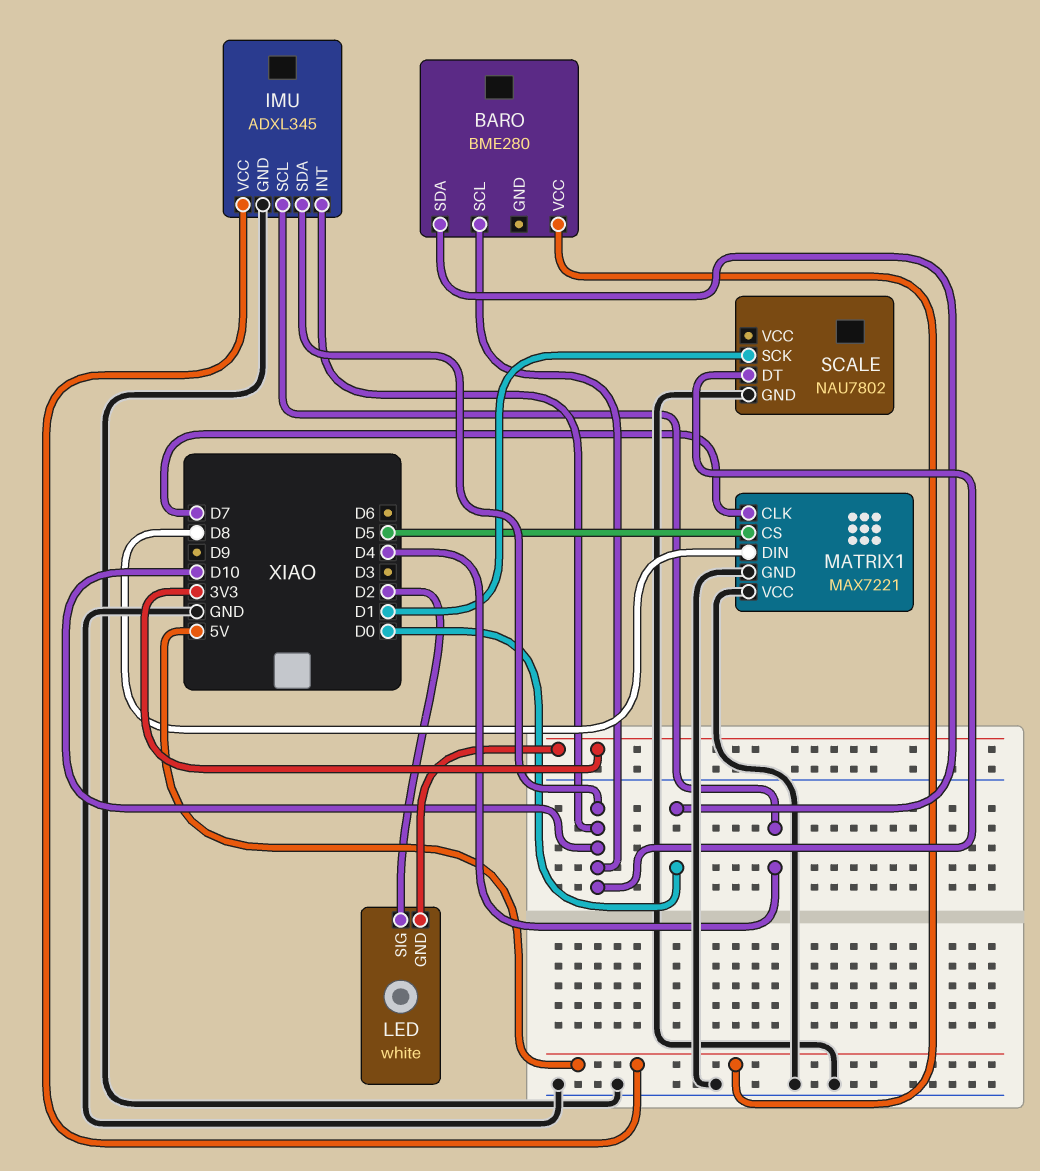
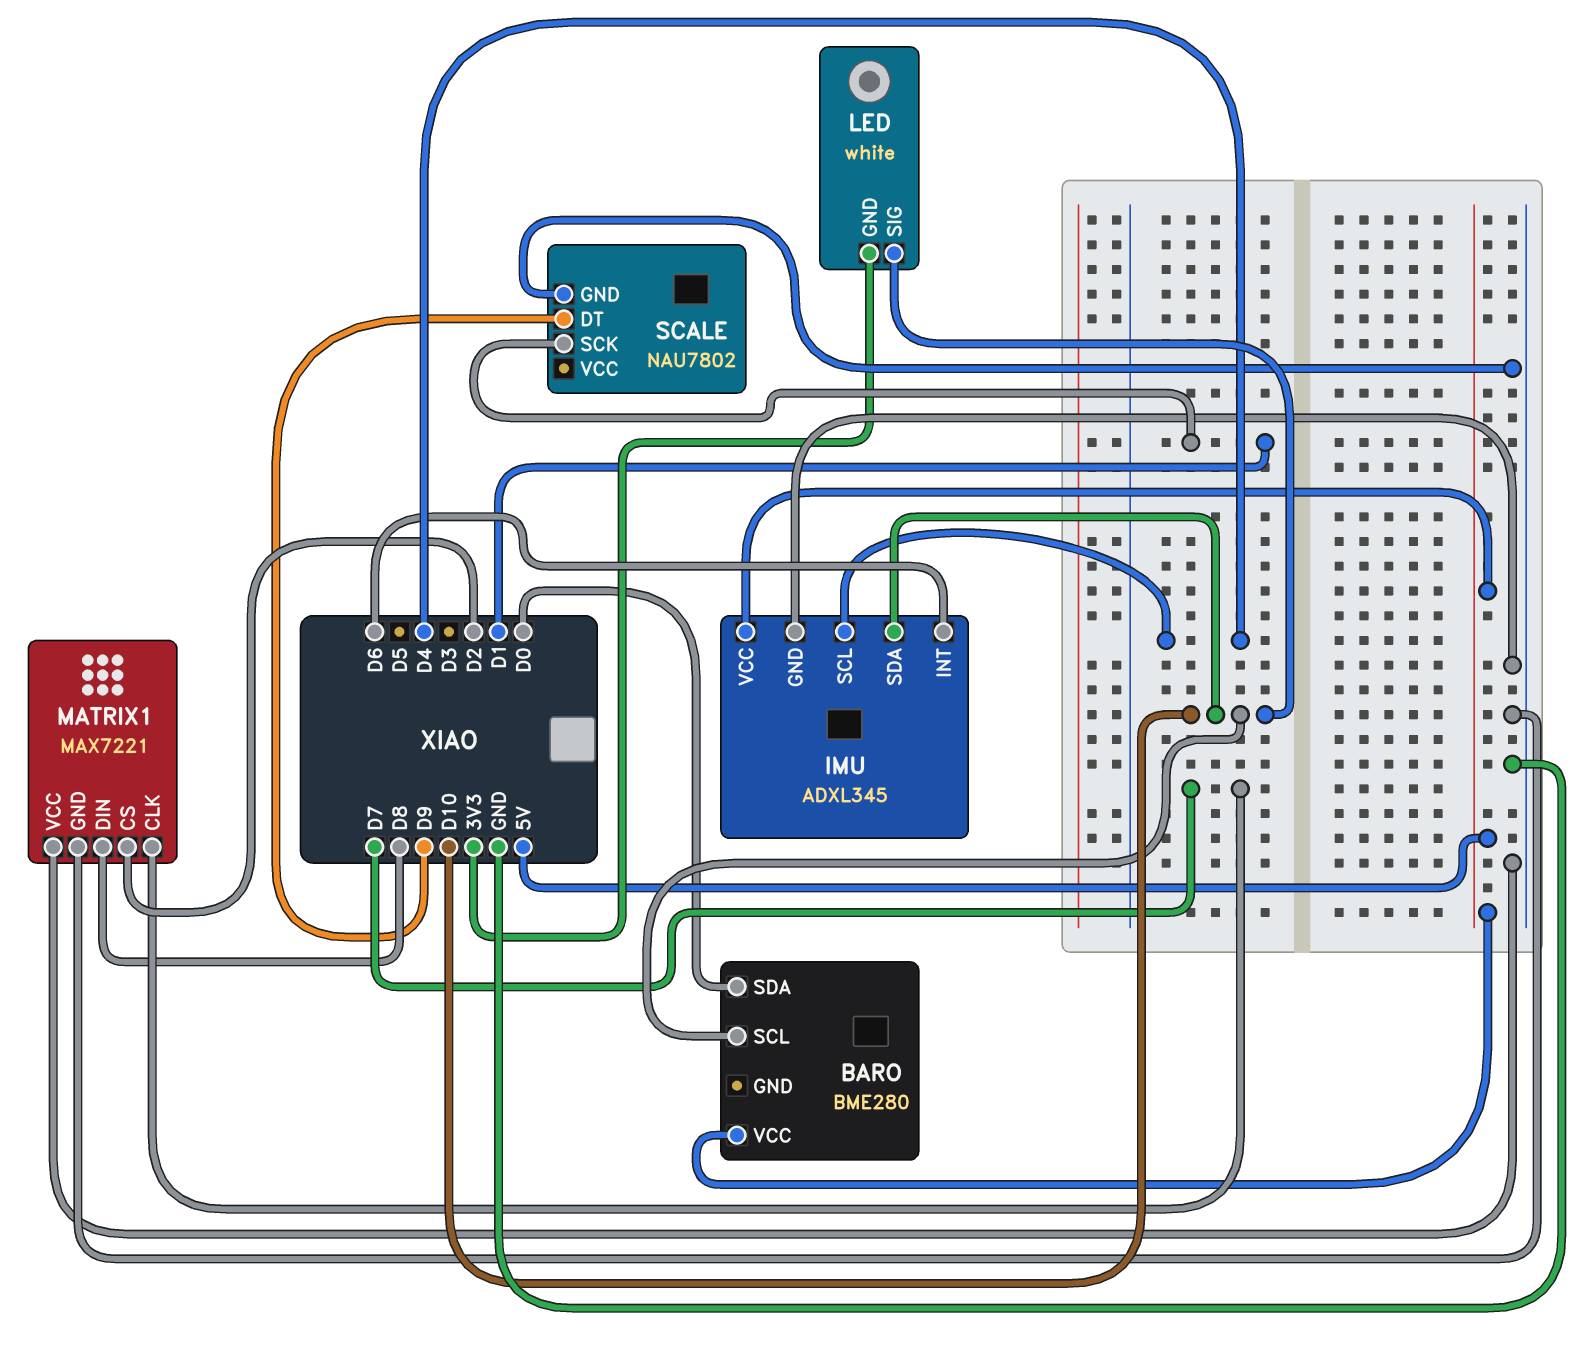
IMU pin INT: D10 -> D6
LED pin SIG: D2 -> D10
MATRIX1 pin CS: D5 -> D2
SCALE pin DT: D10 -> D9

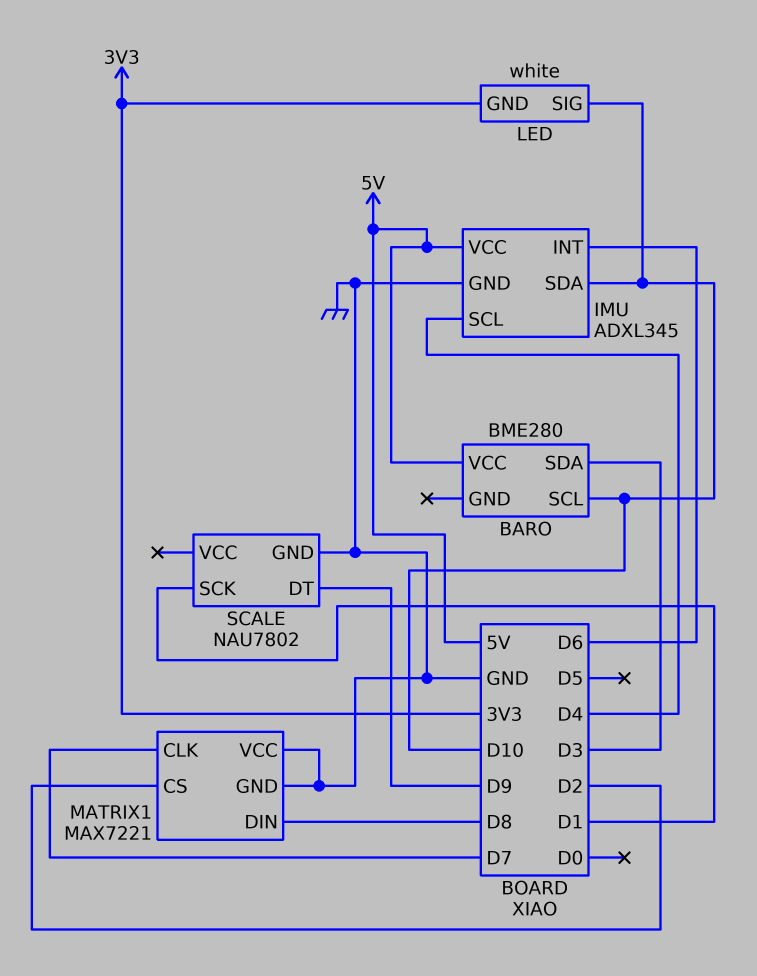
BARO pin SDA: D0 -> D3

